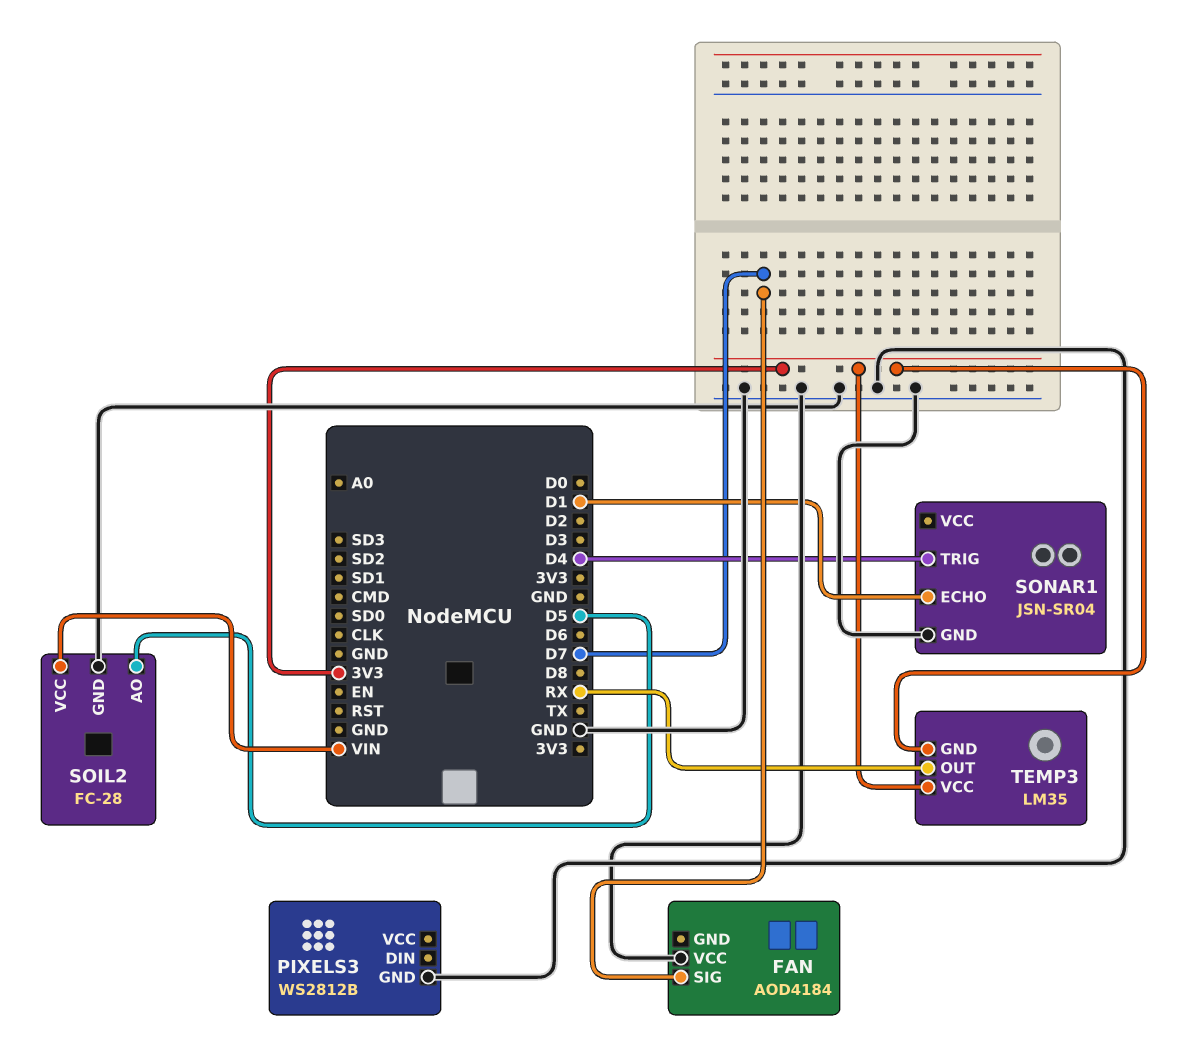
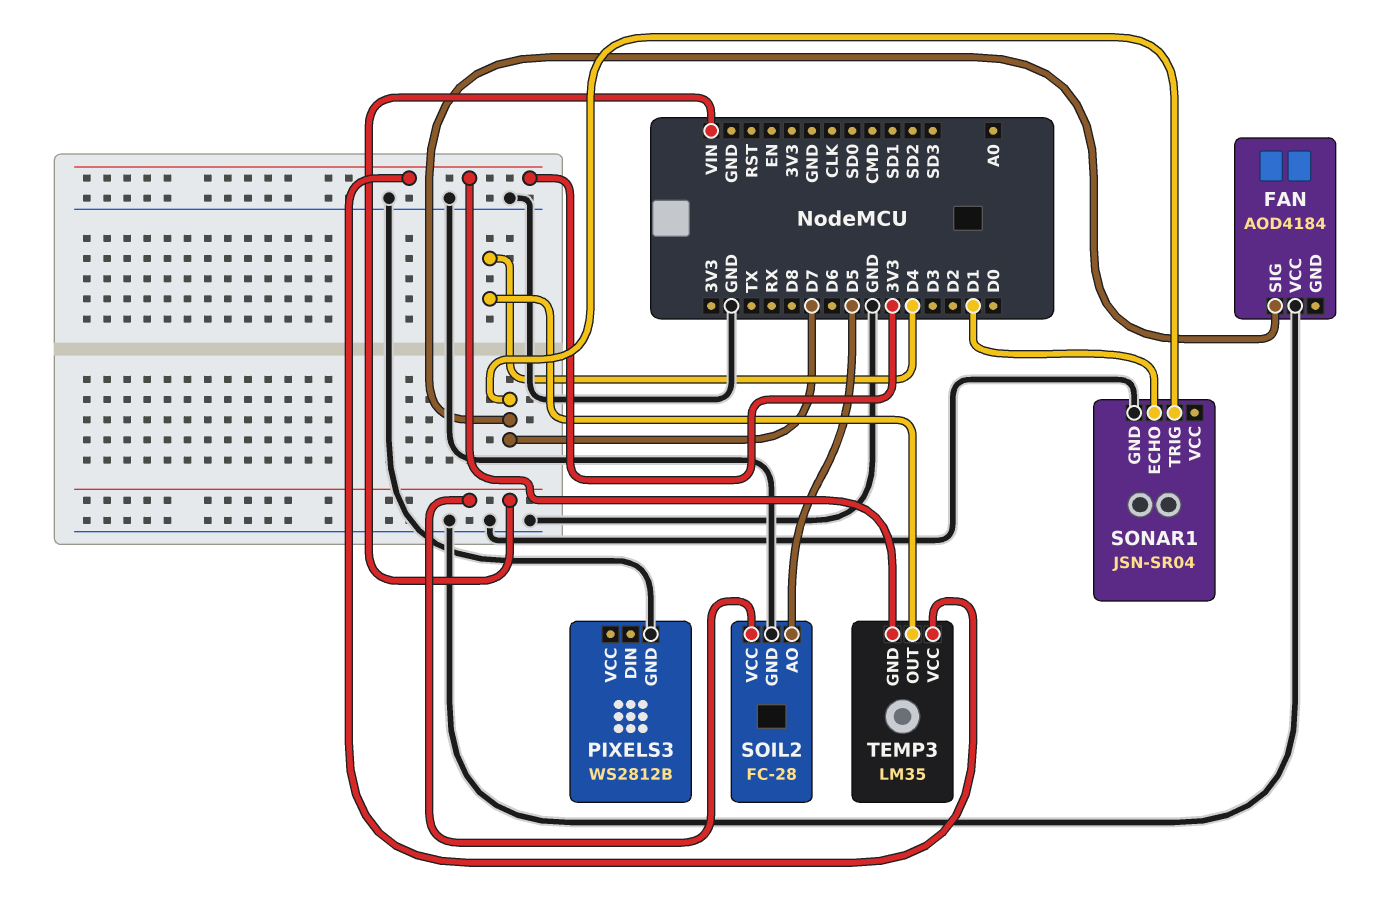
SONAR1 pin TRIG: D4 -> D7
TEMP3 pin OUT: RX -> D4

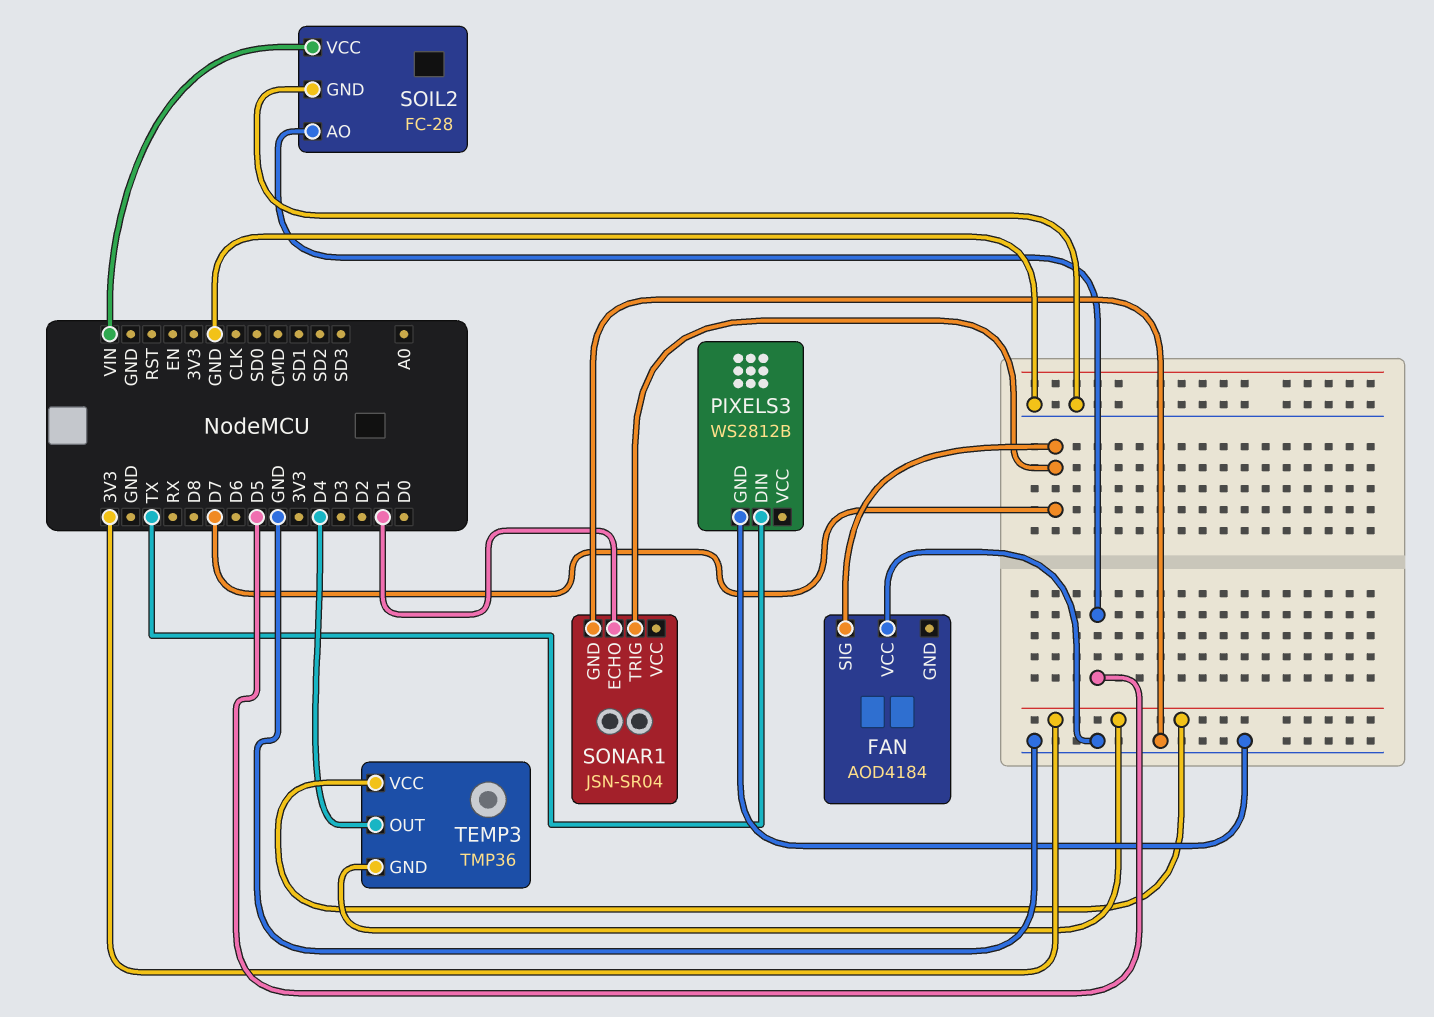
PIXELS3 pin DIN: none -> TX
TEMP3: LM35 -> TMP36

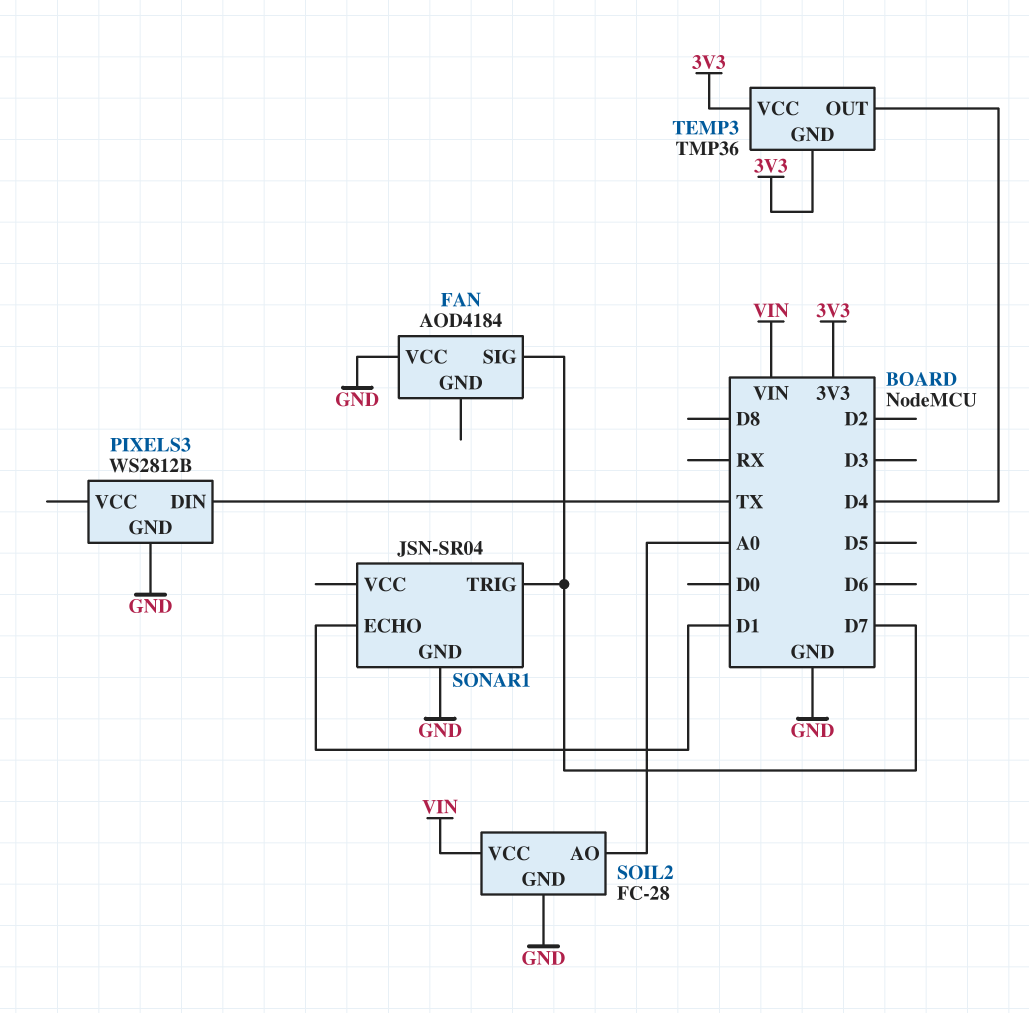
SOIL2 pin AO: D5 -> A0

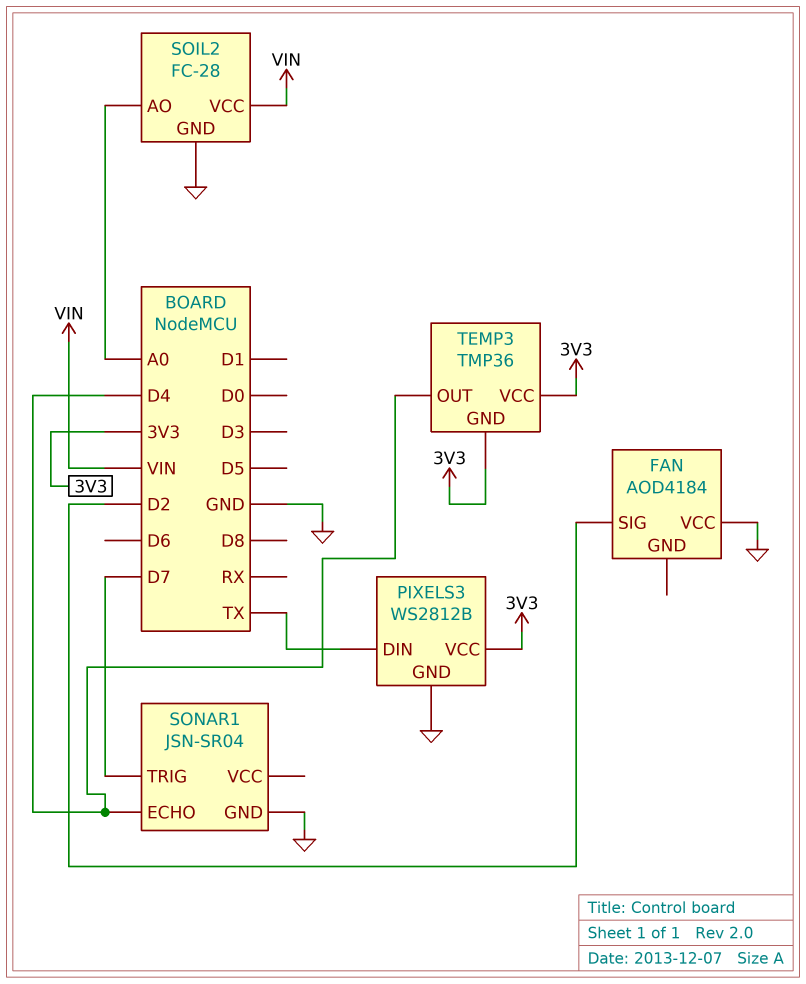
FAN pin SIG: D7 -> D2
PIXELS3 pin VCC: none -> 3V3
SONAR1 pin ECHO: D1 -> D4

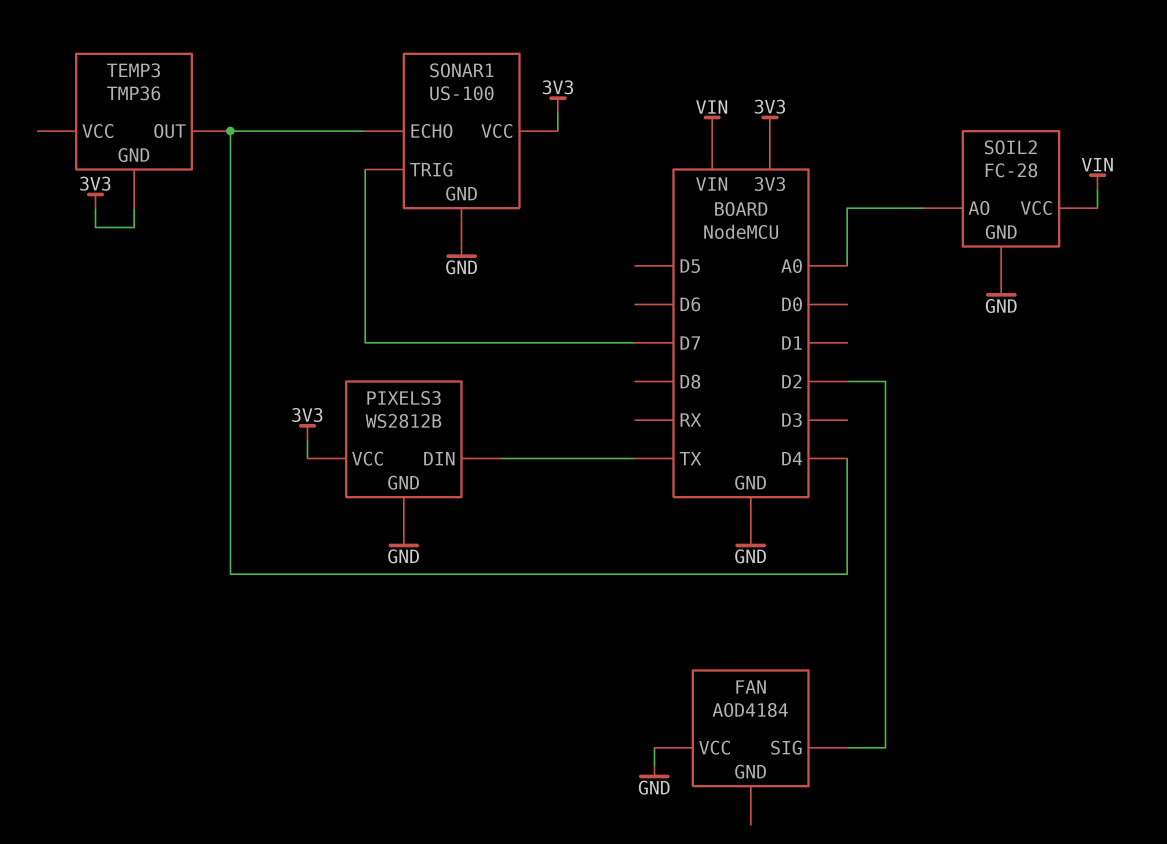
SONAR1: JSN-SR04 -> US-100
SONAR1 pin VCC: none -> 3V3
TEMP3 pin VCC: 3V3 -> none

